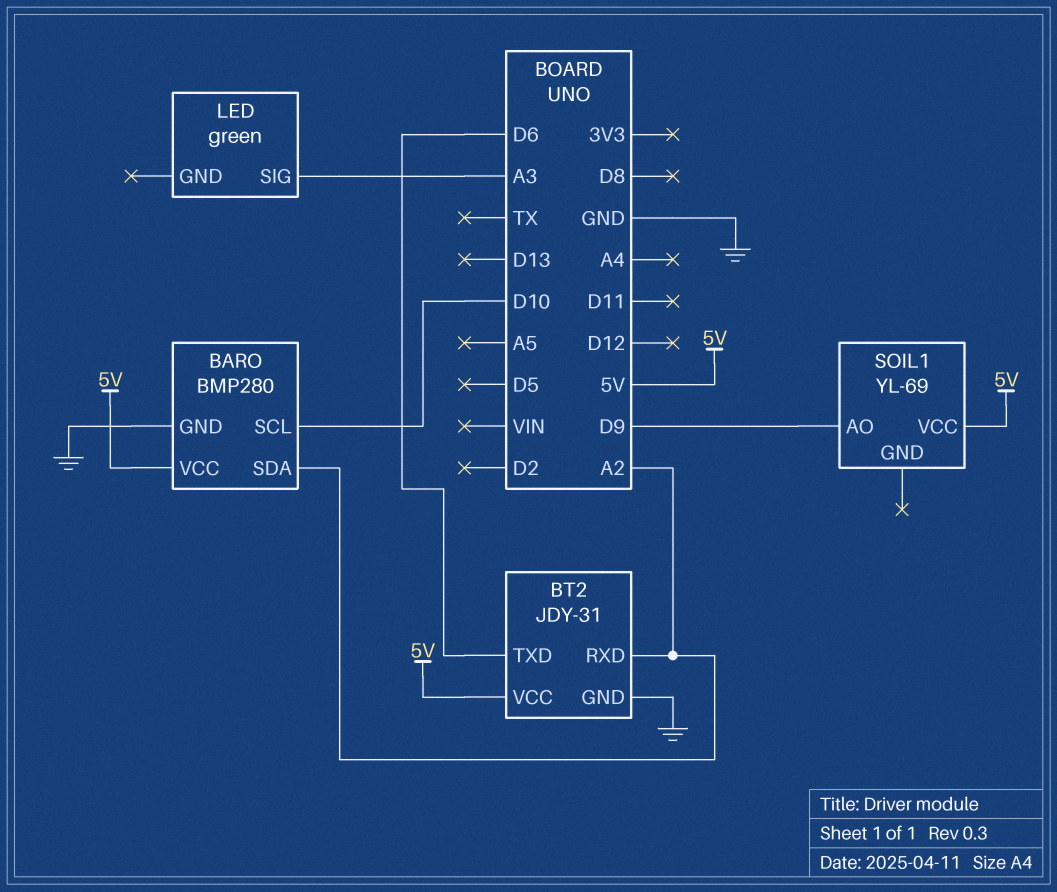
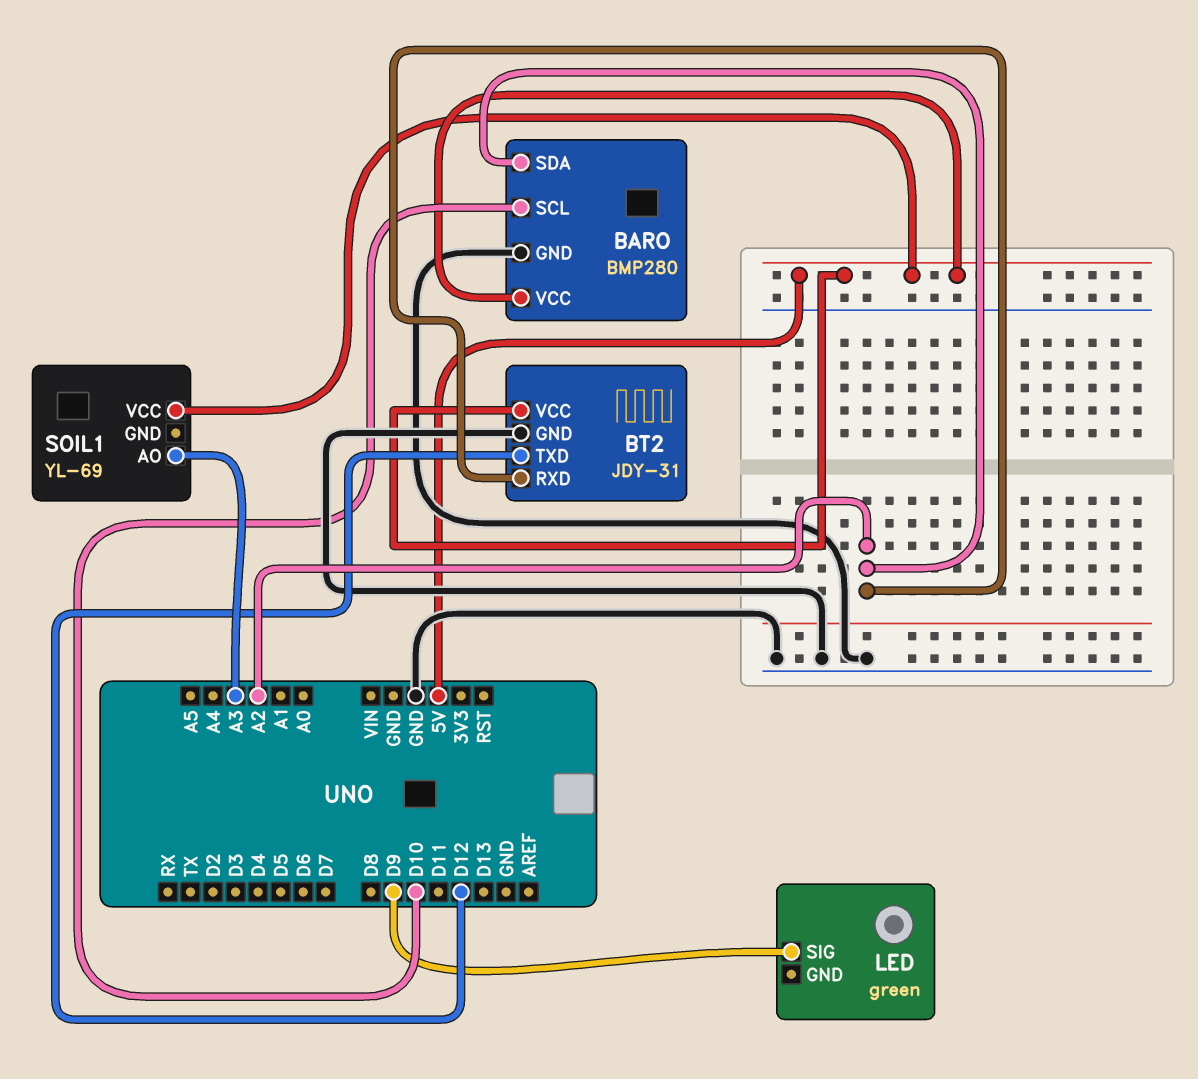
BT2 pin TXD: D6 -> D12
LED pin SIG: A3 -> D9
SOIL1 pin AO: D9 -> A3

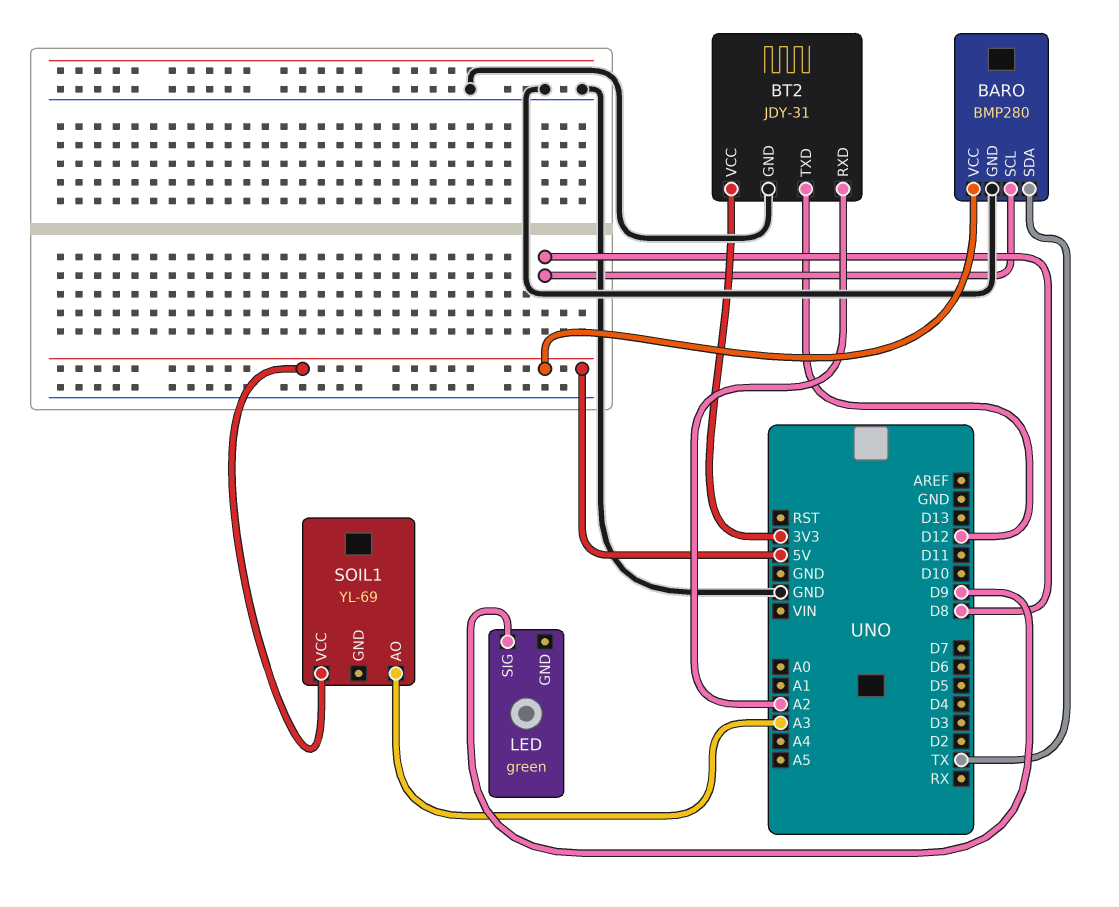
BARO pin SCL: D10 -> D8
BARO pin SDA: A2 -> TX
BT2 pin VCC: 5V -> 3V3

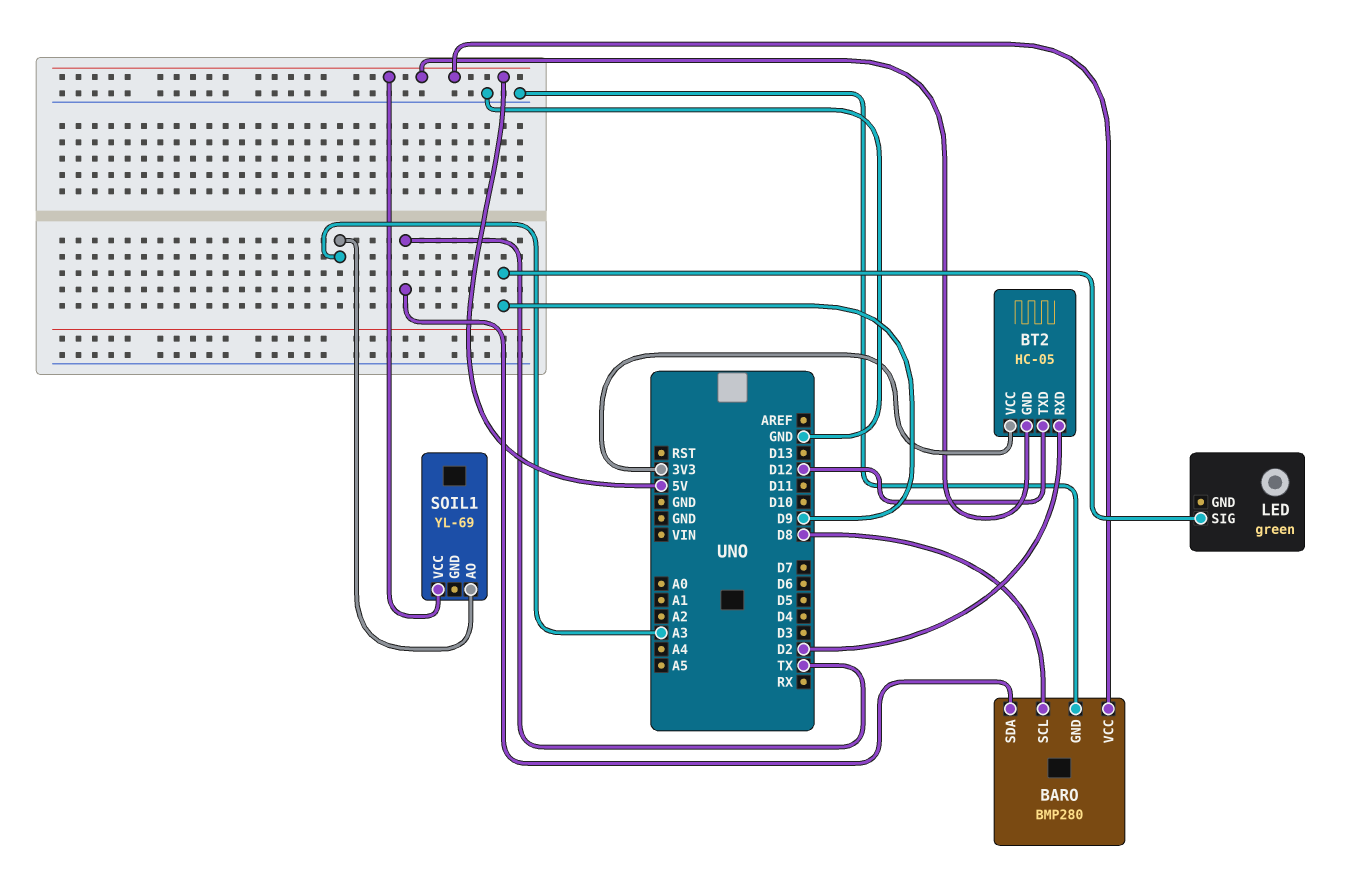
BT2: JDY-31 -> HC-05
BT2 pin GND: GND -> 5V
BT2 pin RXD: A2 -> D2

